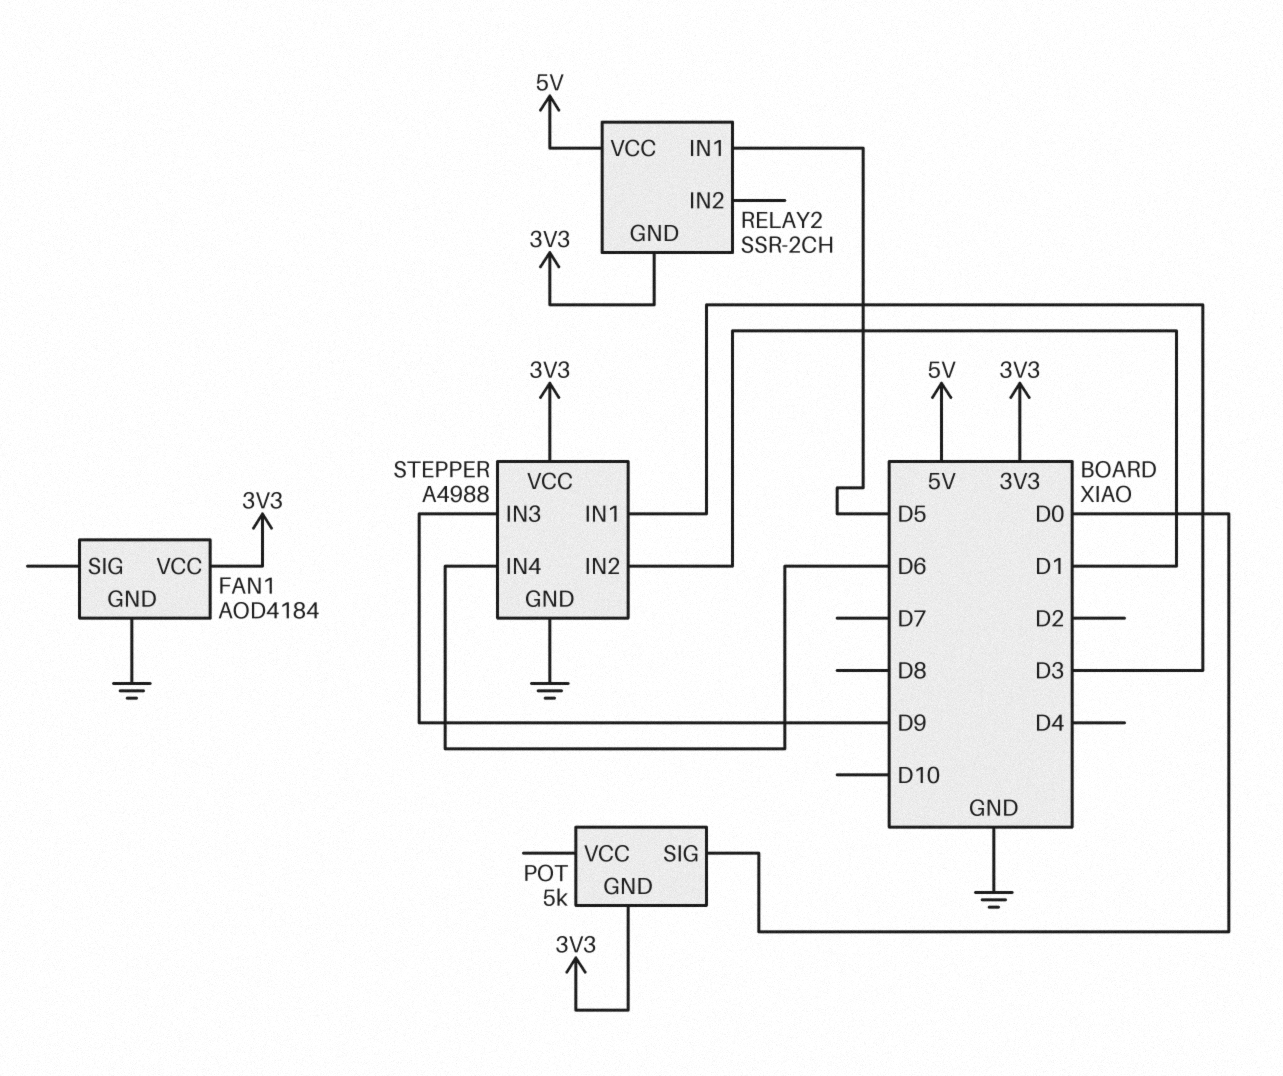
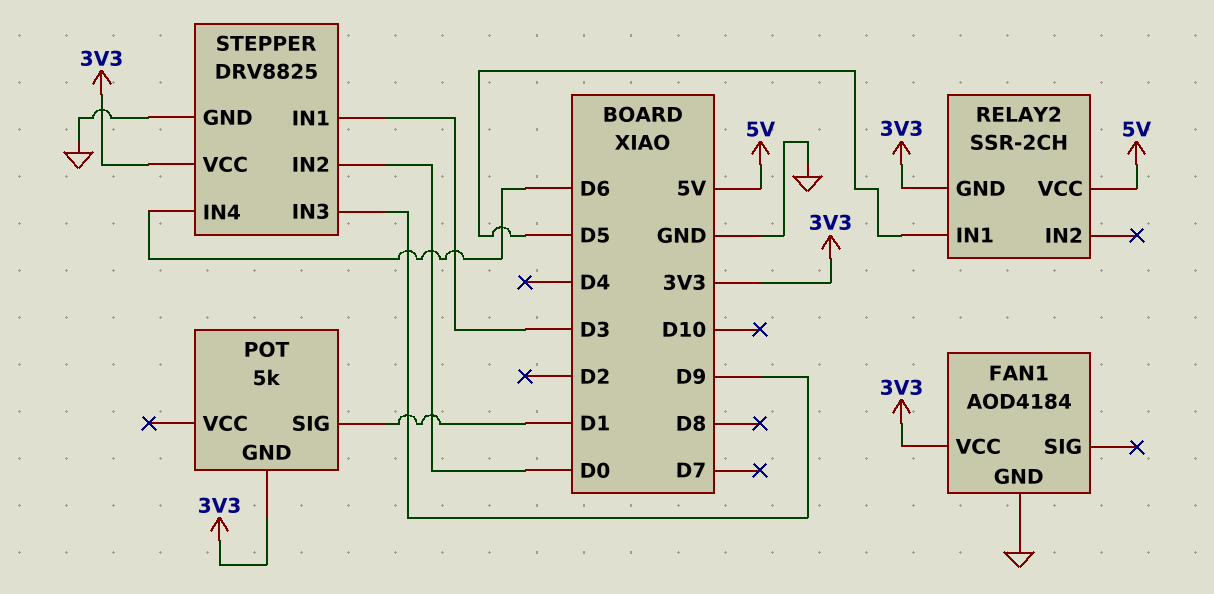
POT pin SIG: D0 -> D1
STEPPER: A4988 -> DRV8825
STEPPER pin IN2: D1 -> D0

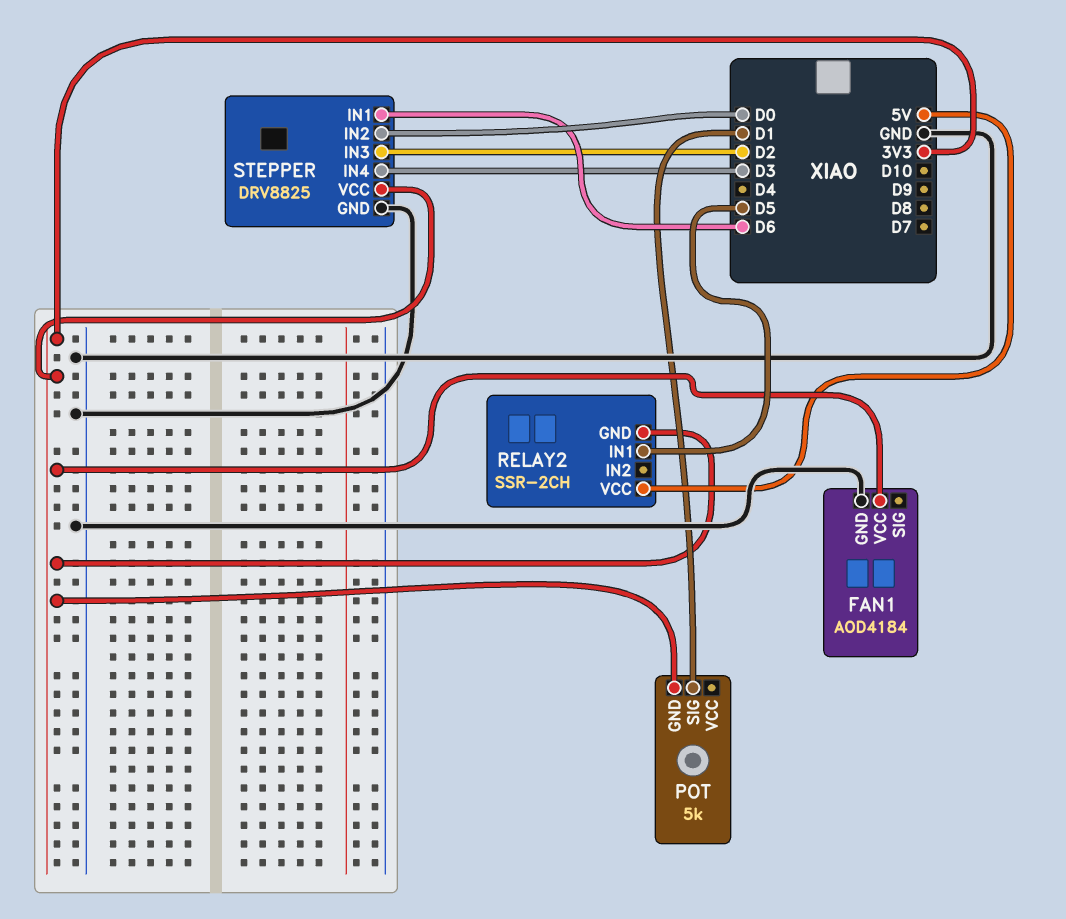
STEPPER pin IN1: D3 -> D6
STEPPER pin IN3: D9 -> D2
STEPPER pin IN4: D6 -> D3

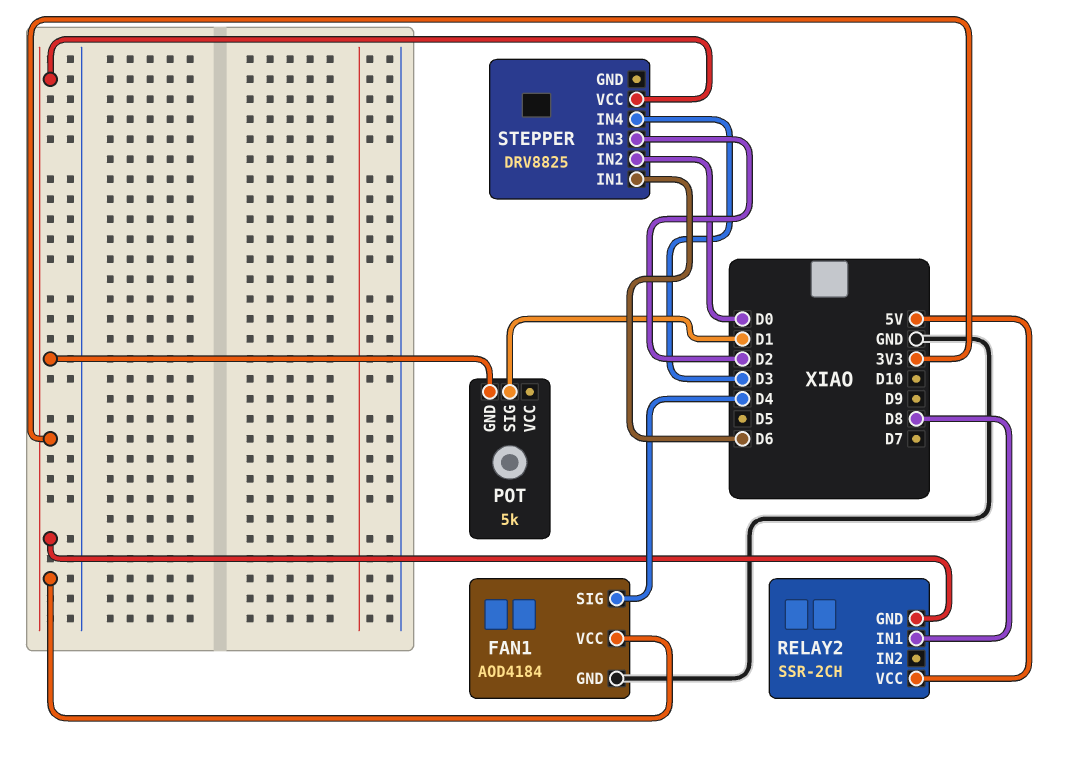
FAN1 pin SIG: none -> D4
RELAY2 pin IN1: D5 -> D8
STEPPER pin GND: GND -> none

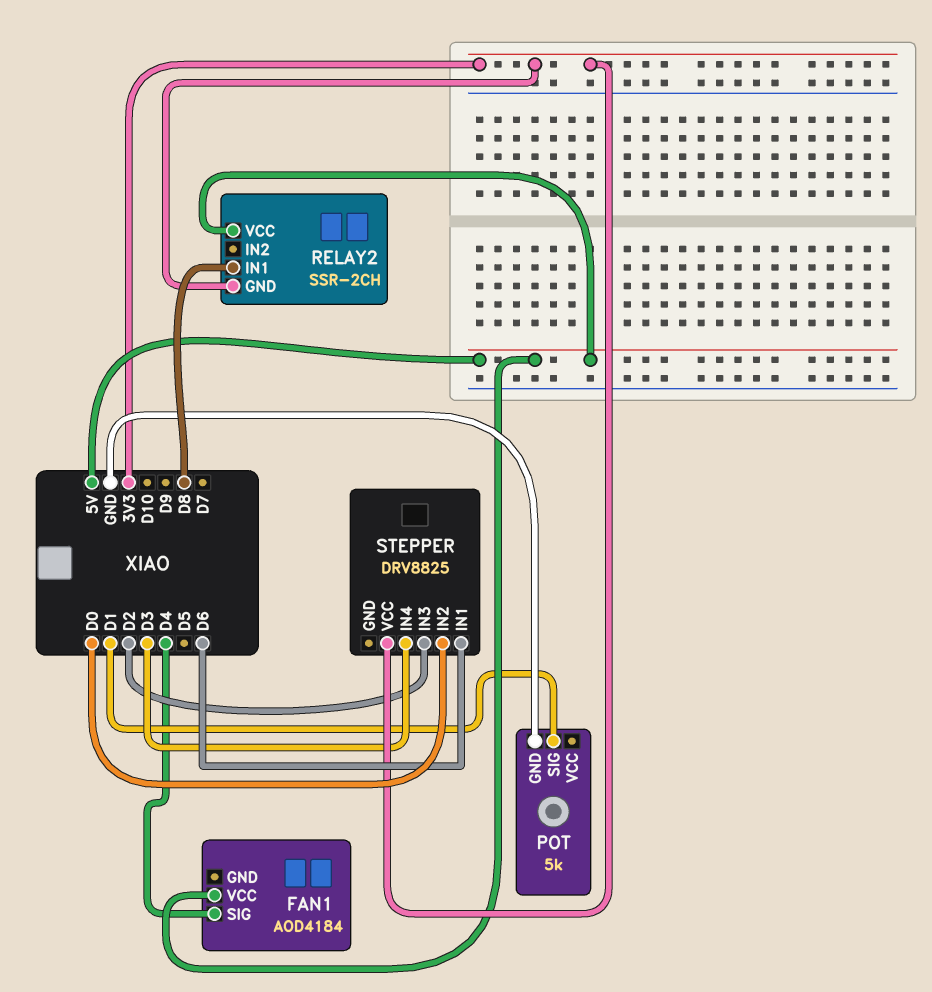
FAN1 pin GND: GND -> none
FAN1 pin VCC: 3V3 -> 5V
POT pin GND: 3V3 -> GND

